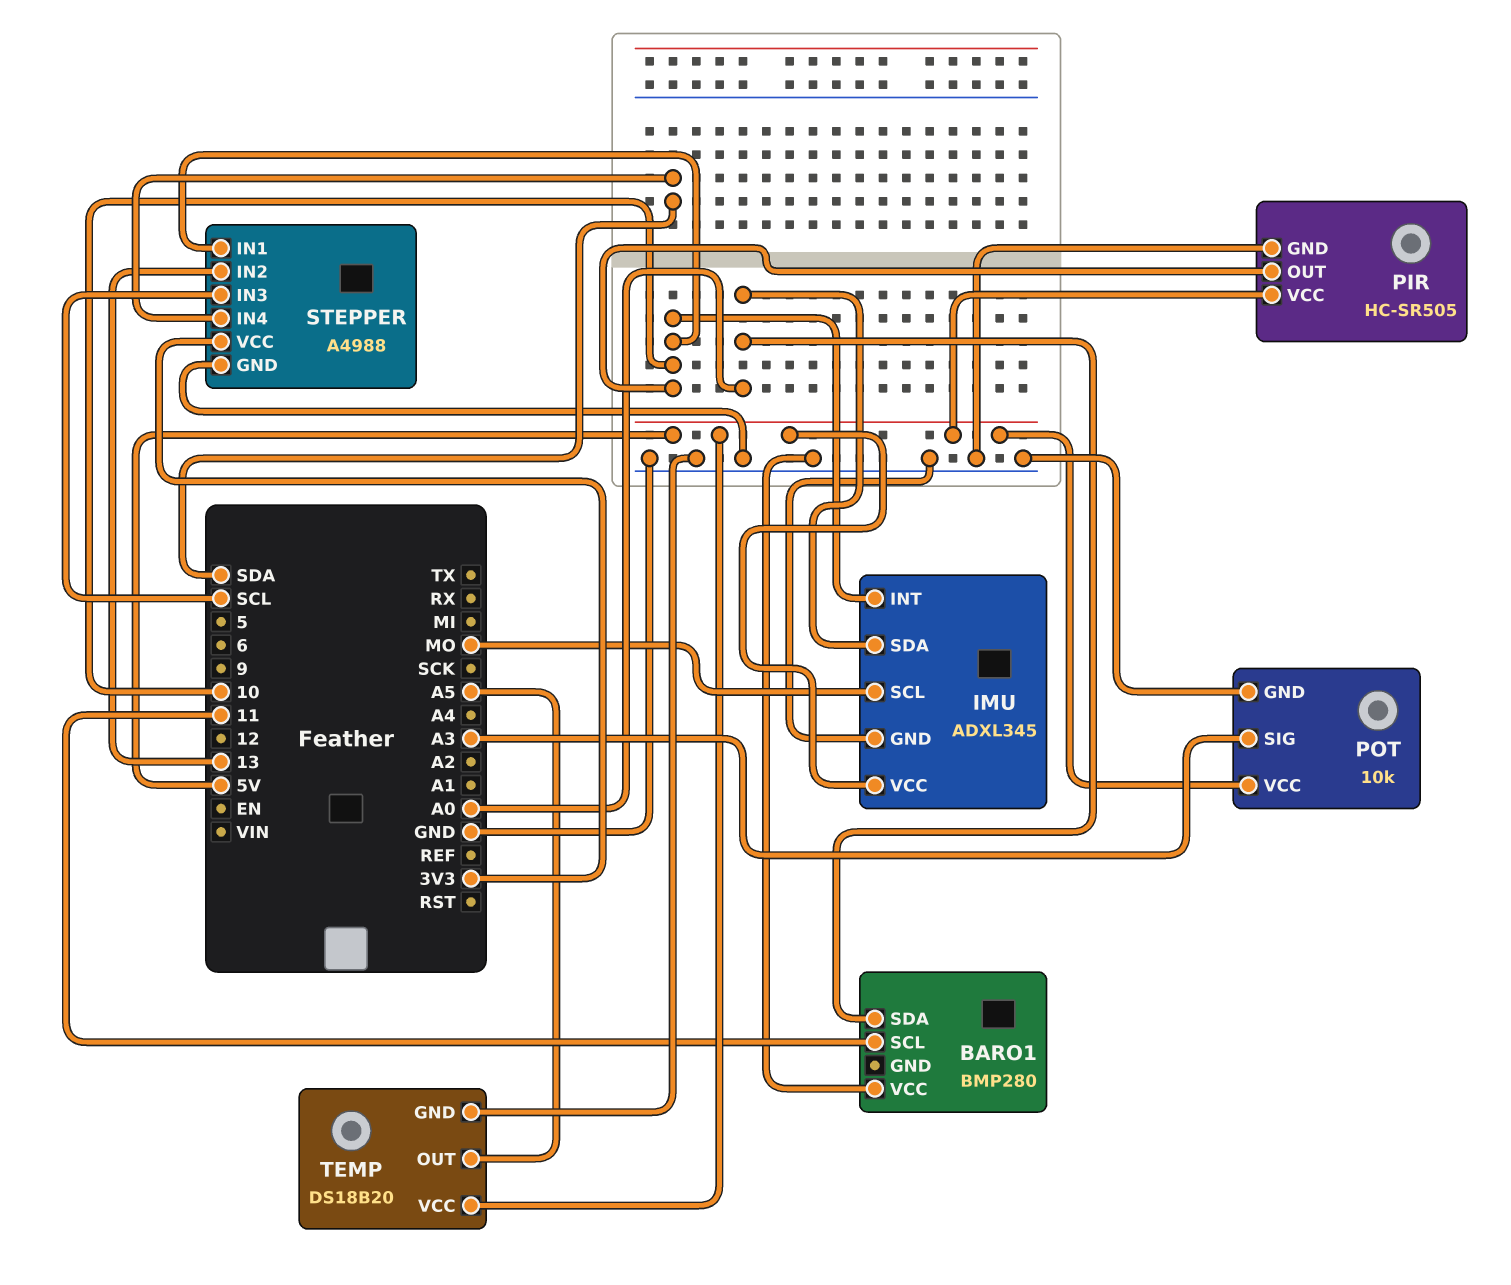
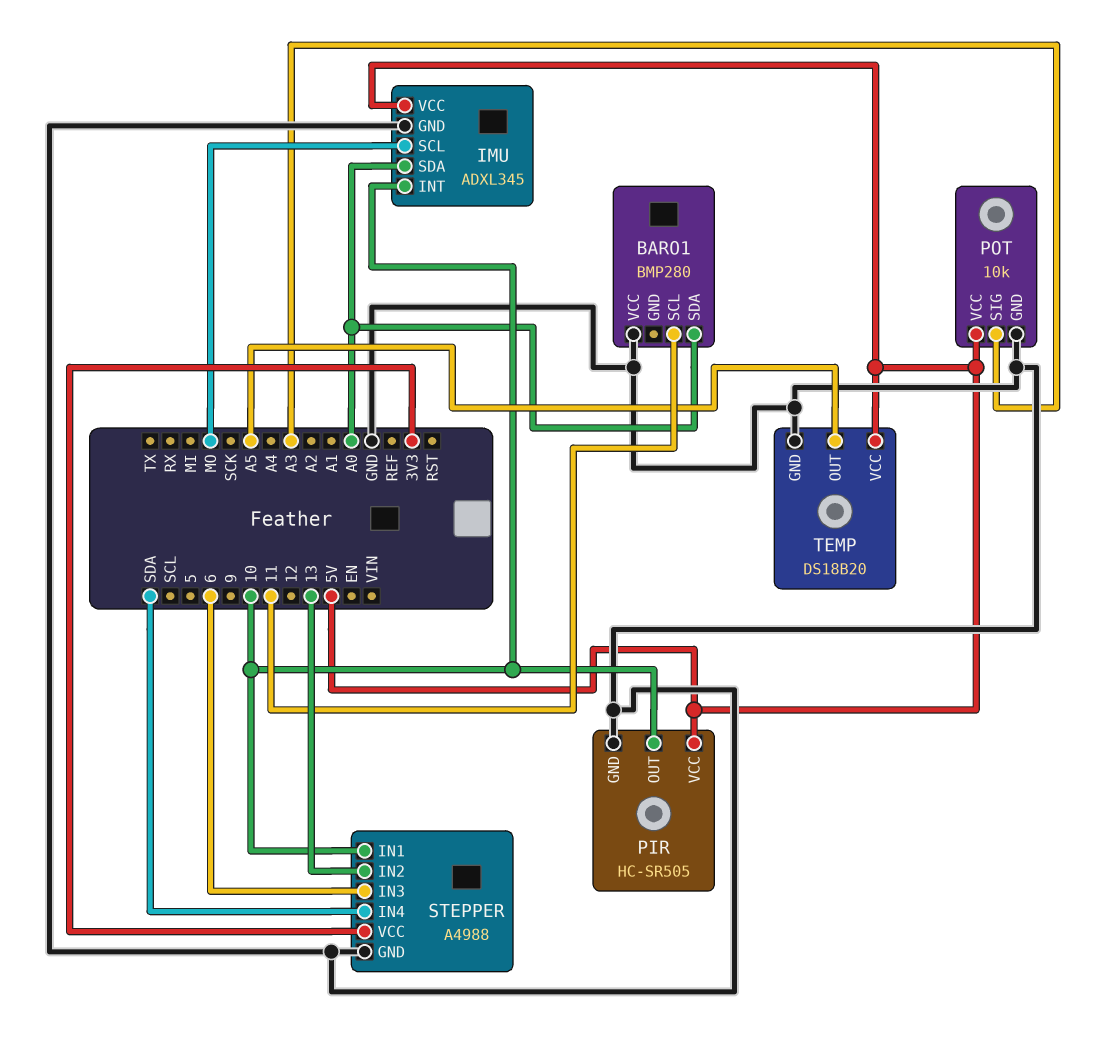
STEPPER pin IN3: SCL -> 6

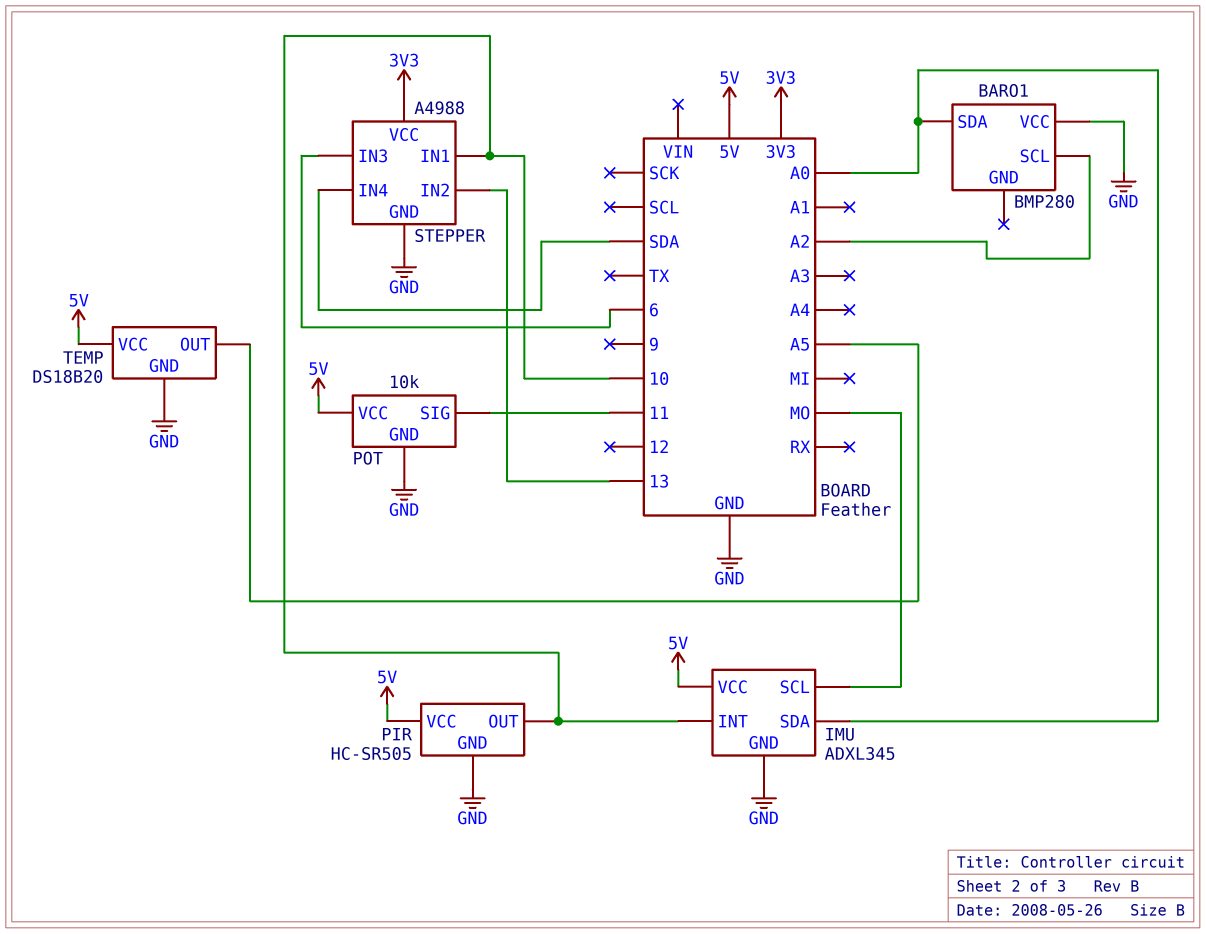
BARO1 pin SCL: 11 -> A2
POT pin SIG: A3 -> 11

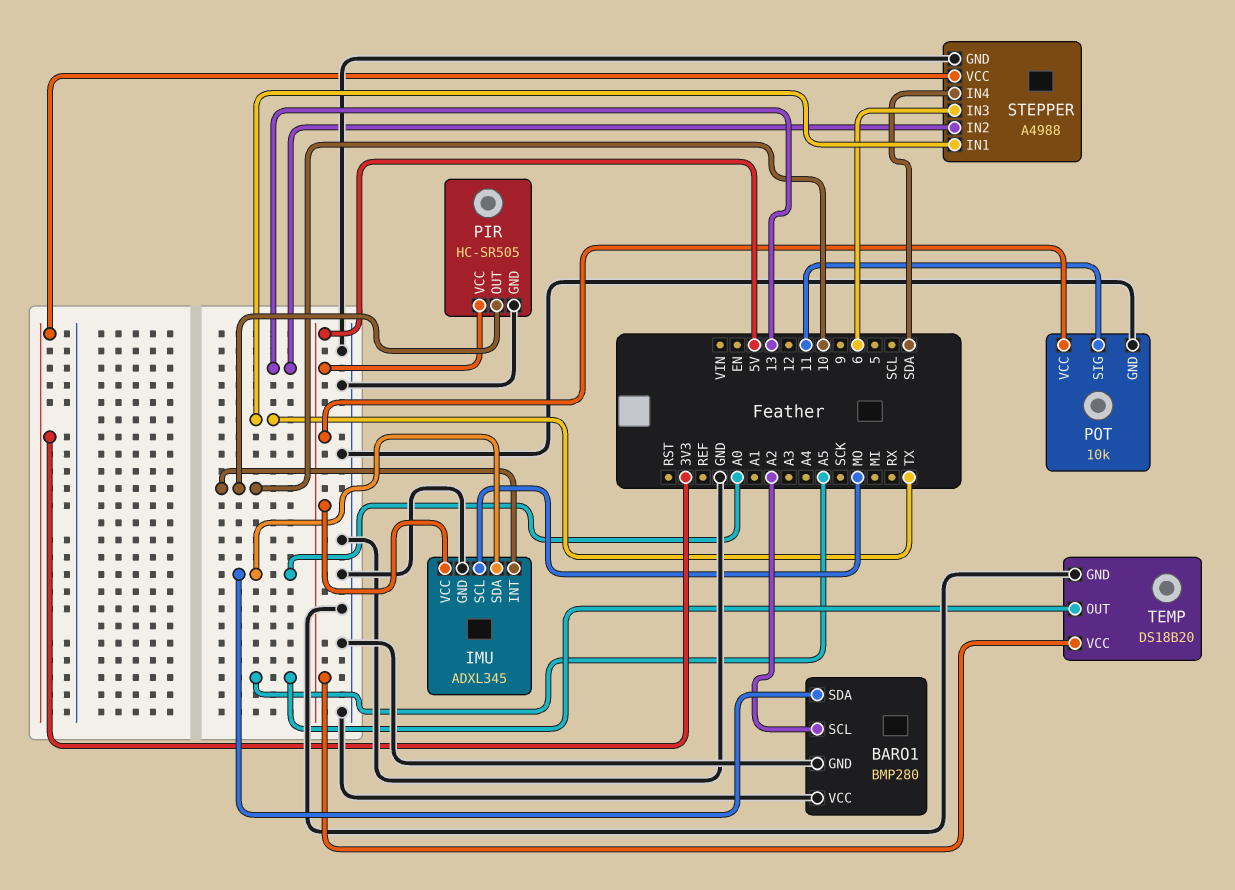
BARO1 pin GND: none -> GND
STEPPER pin IN1: 10 -> TX

